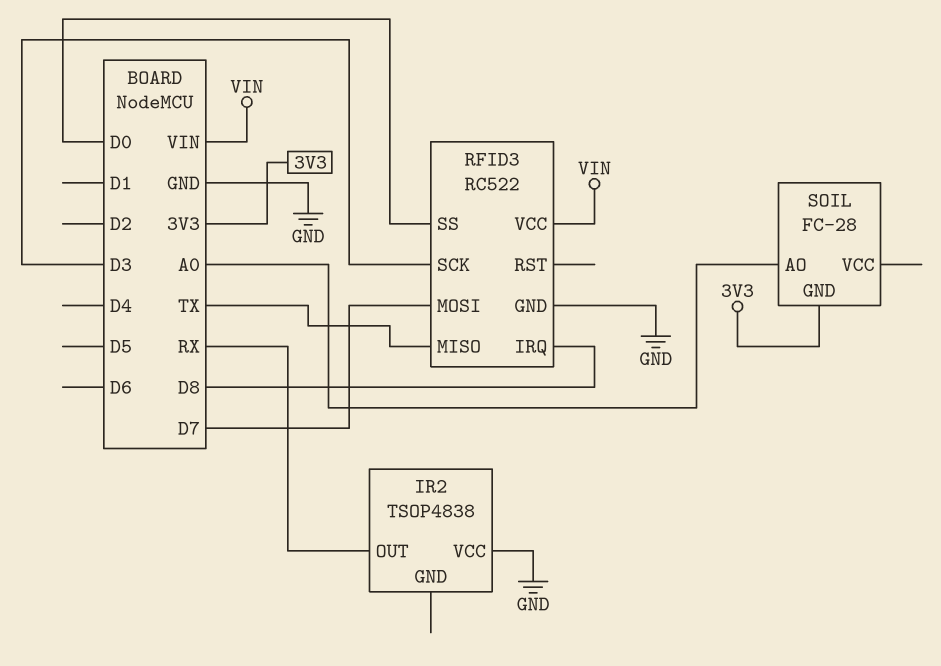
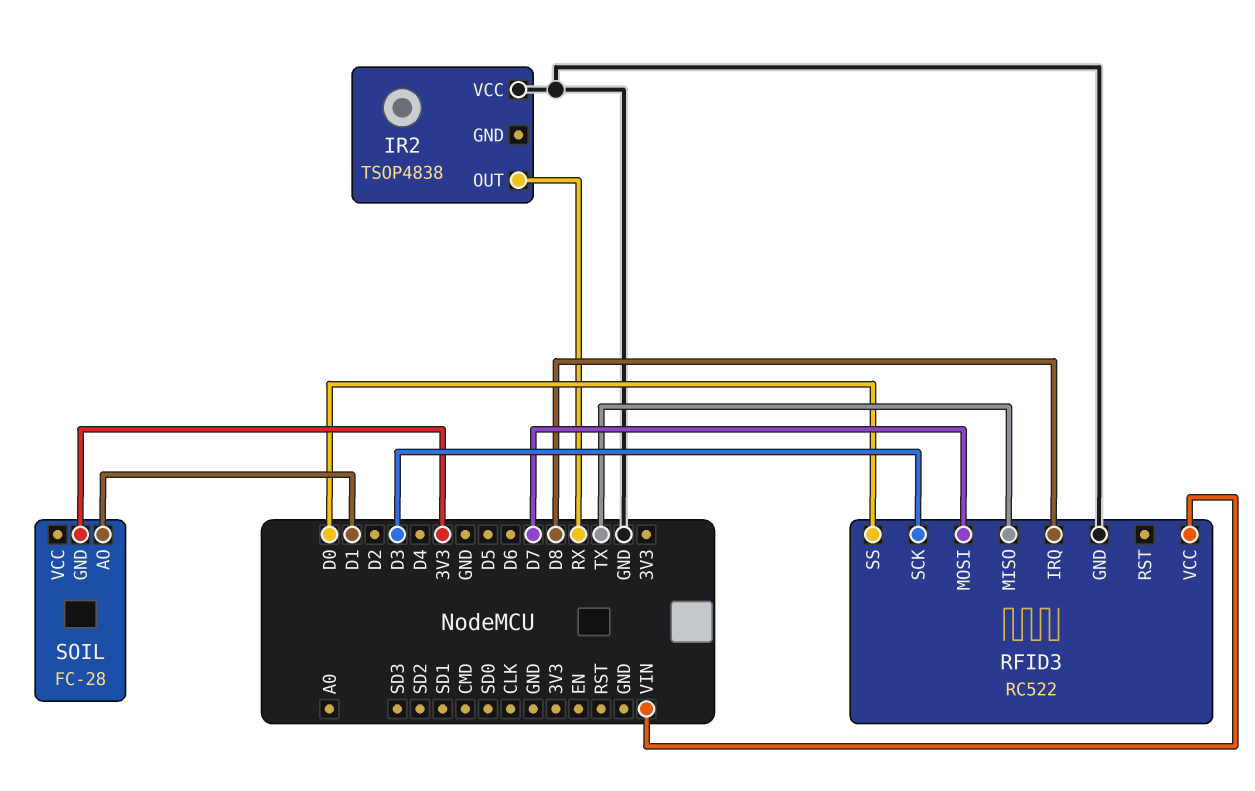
SOIL pin AO: A0 -> D1

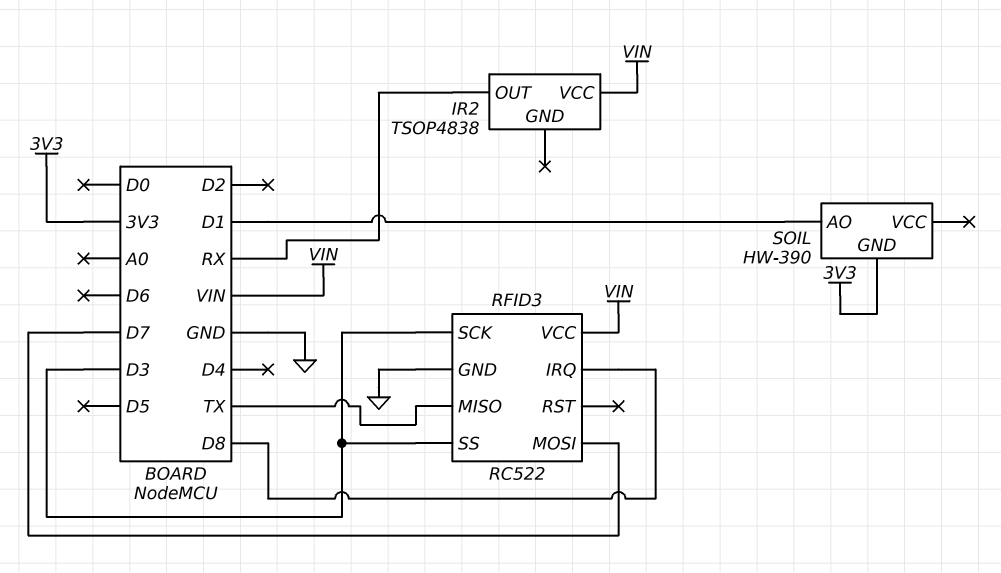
IR2 pin VCC: GND -> VIN
RFID3 pin SS: D0 -> D3
SOIL: FC-28 -> HW-390

